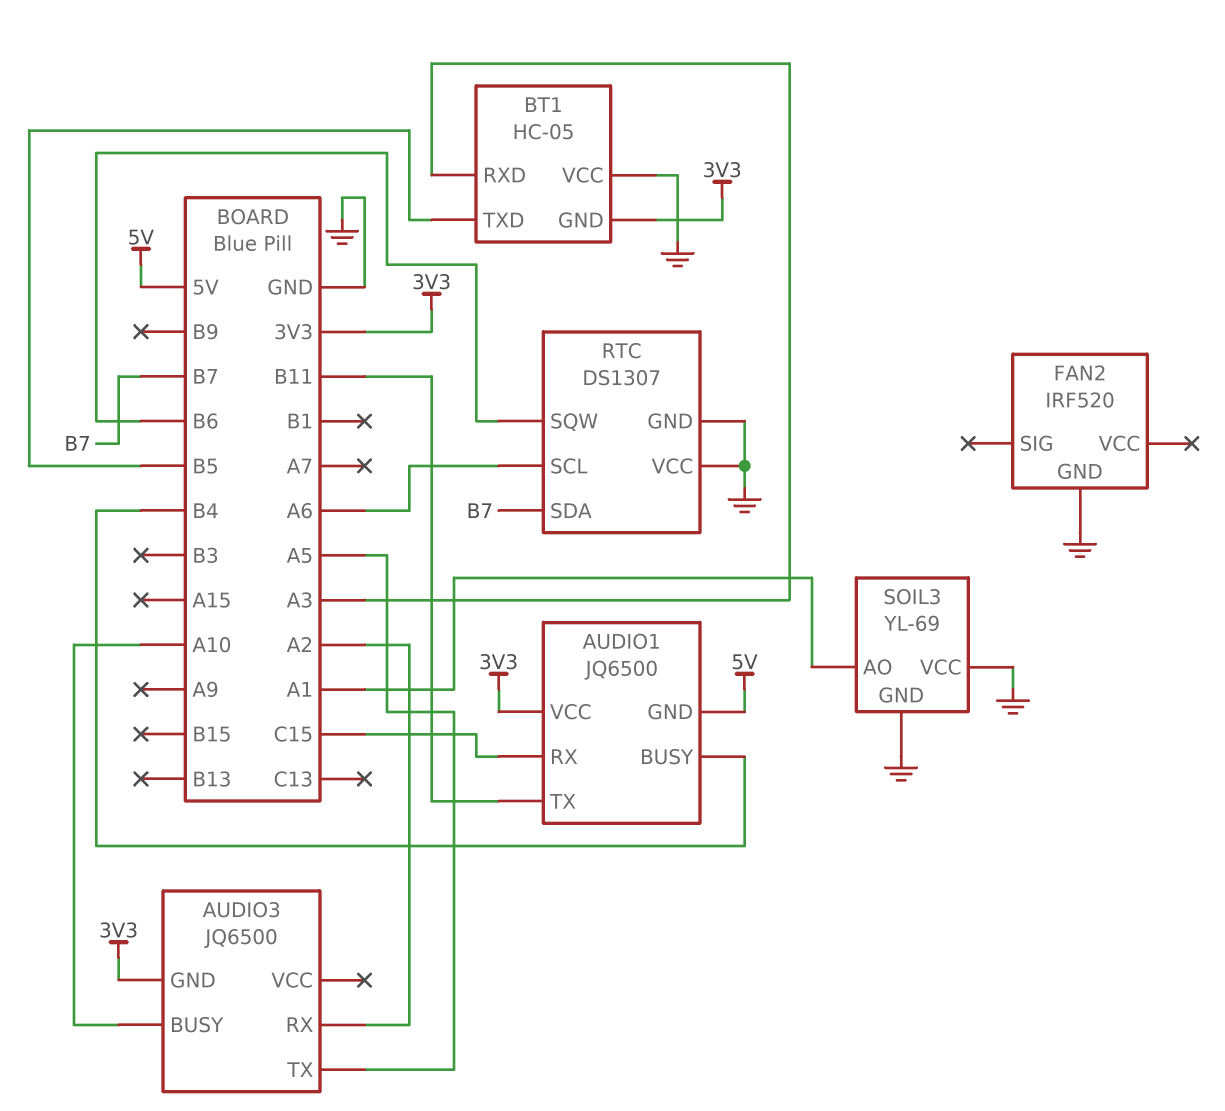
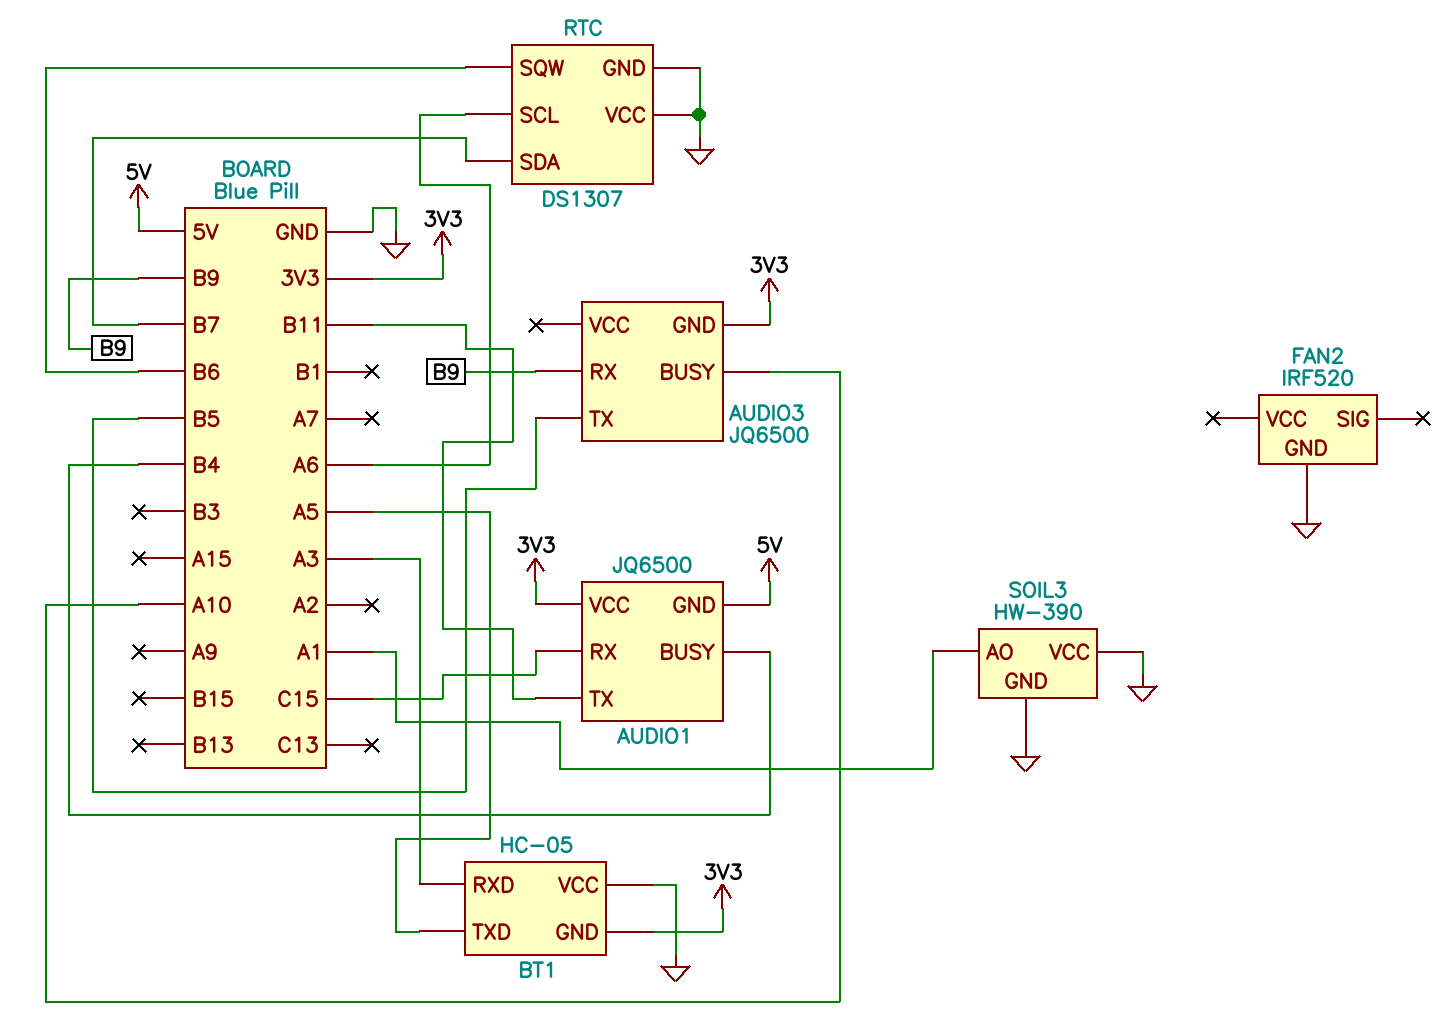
AUDIO3 pin RX: A2 -> B9
AUDIO3 pin TX: A5 -> B5
BT1 pin TXD: B5 -> A5
SOIL3: YL-69 -> HW-390

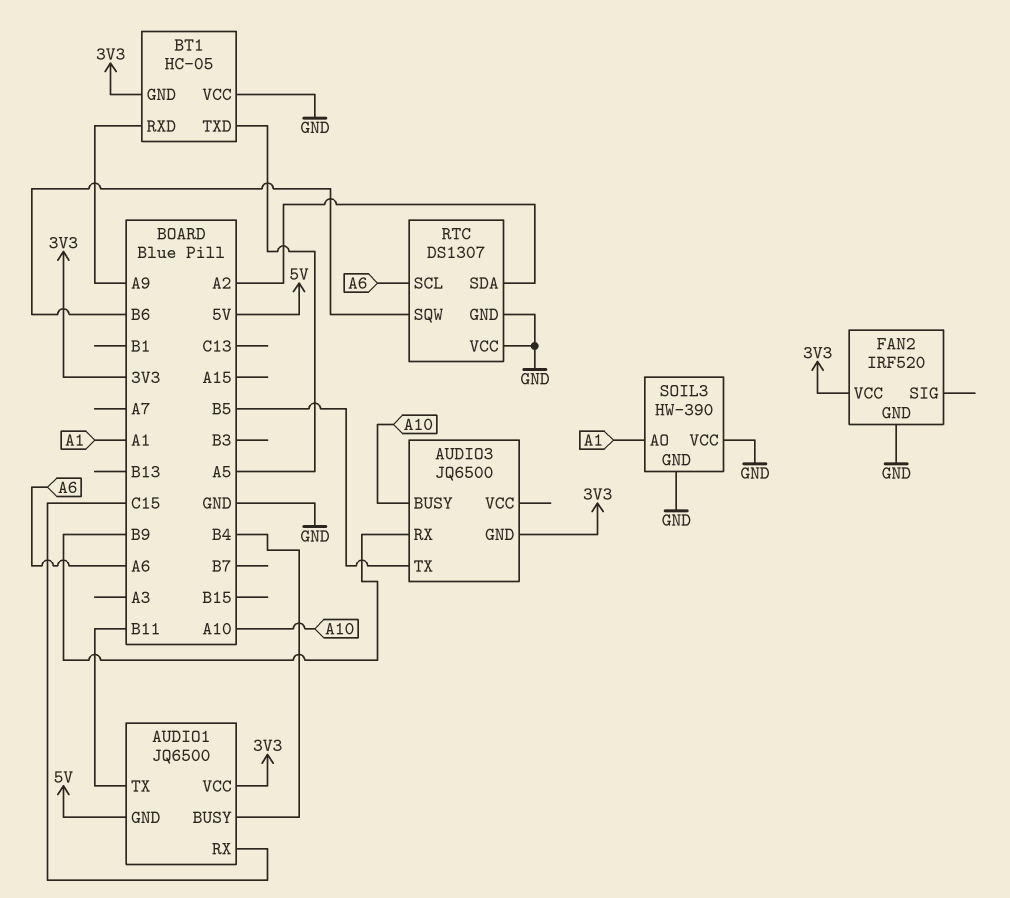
BT1 pin RXD: A3 -> A9
FAN2 pin VCC: none -> 3V3
RTC pin SDA: B7 -> A2

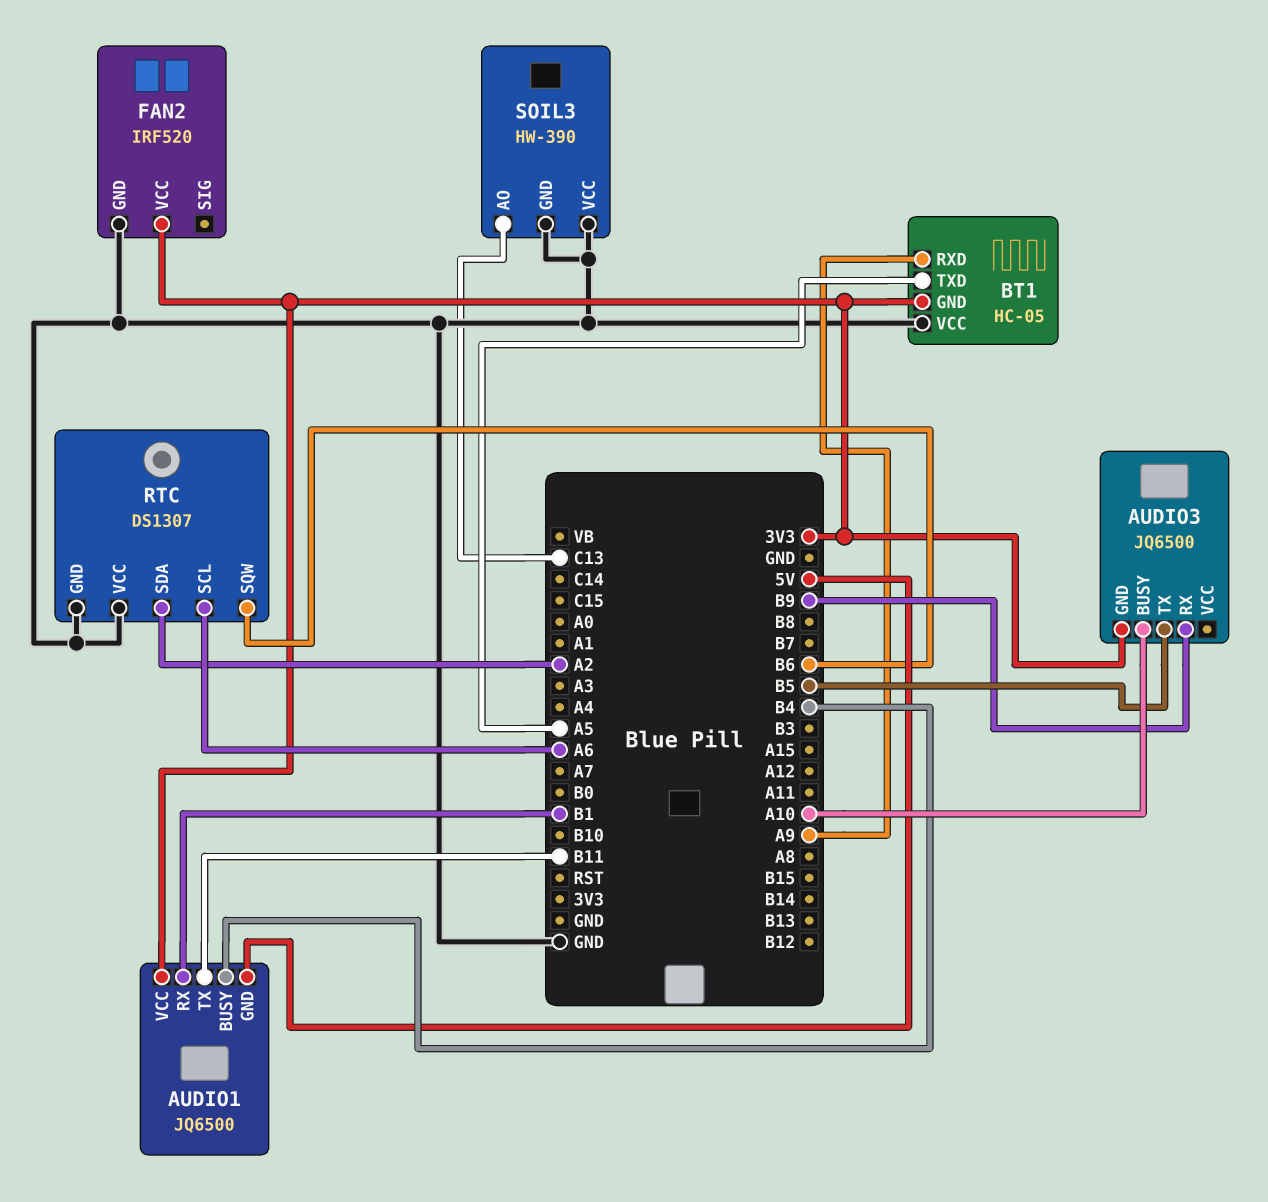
AUDIO1 pin RX: C15 -> B1
SOIL3 pin AO: A1 -> C13

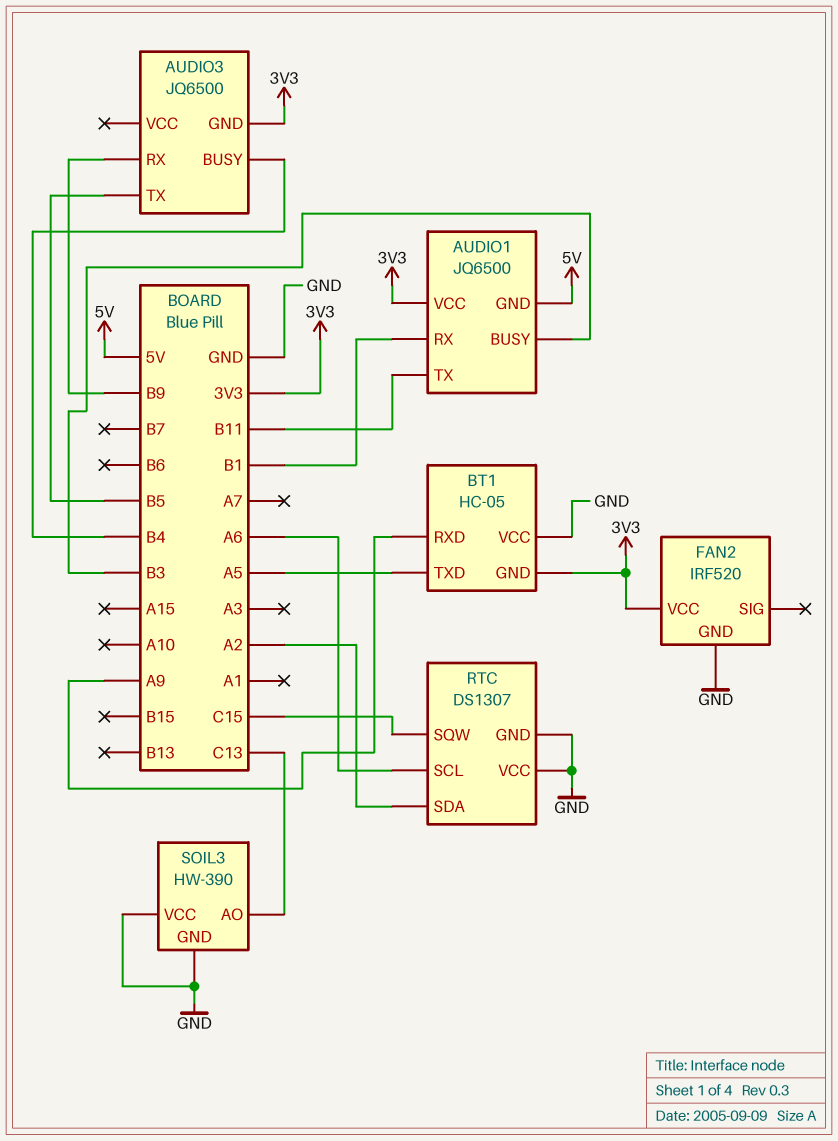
AUDIO1 pin BUSY: B4 -> B3
AUDIO3 pin BUSY: A10 -> B4
RTC pin SQW: B6 -> C15

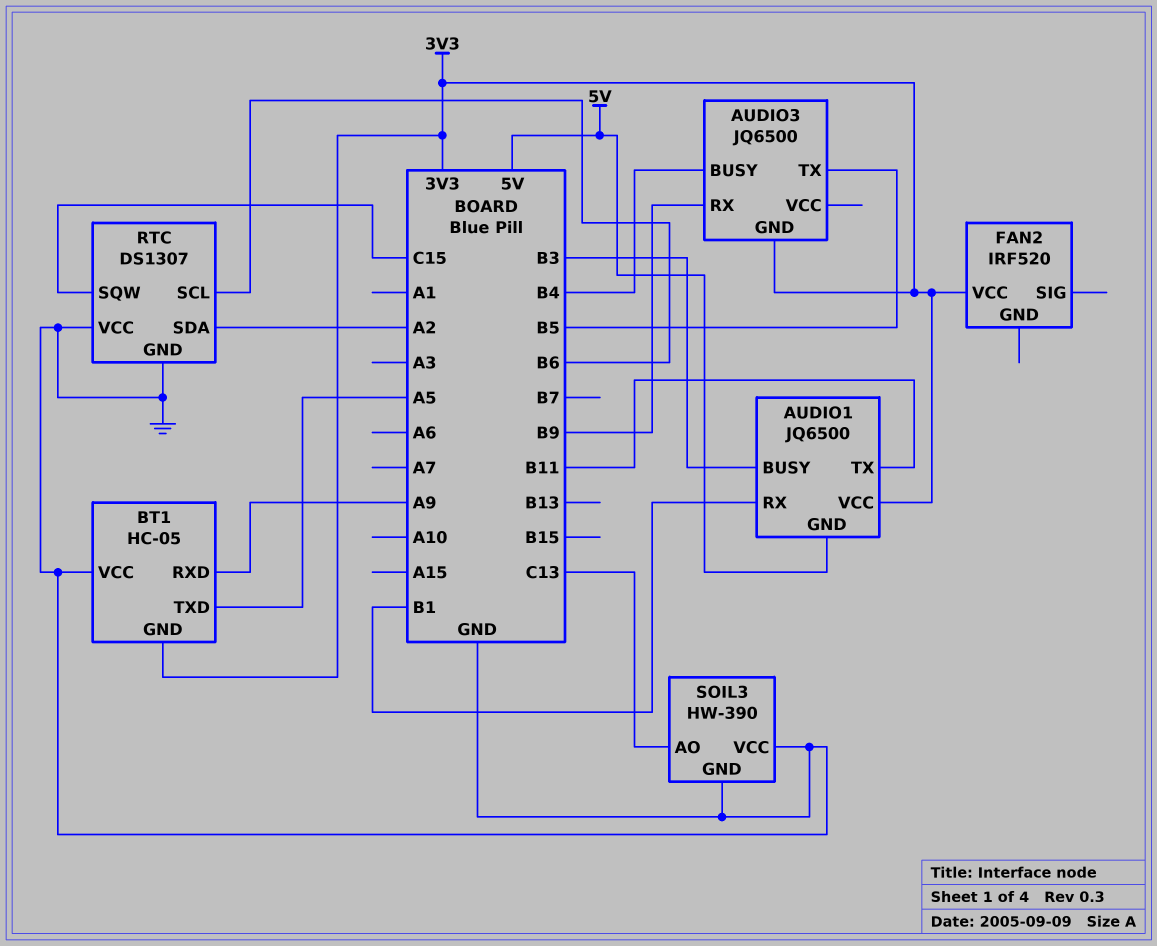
FAN2 pin GND: GND -> none
RTC pin SCL: A6 -> B6

